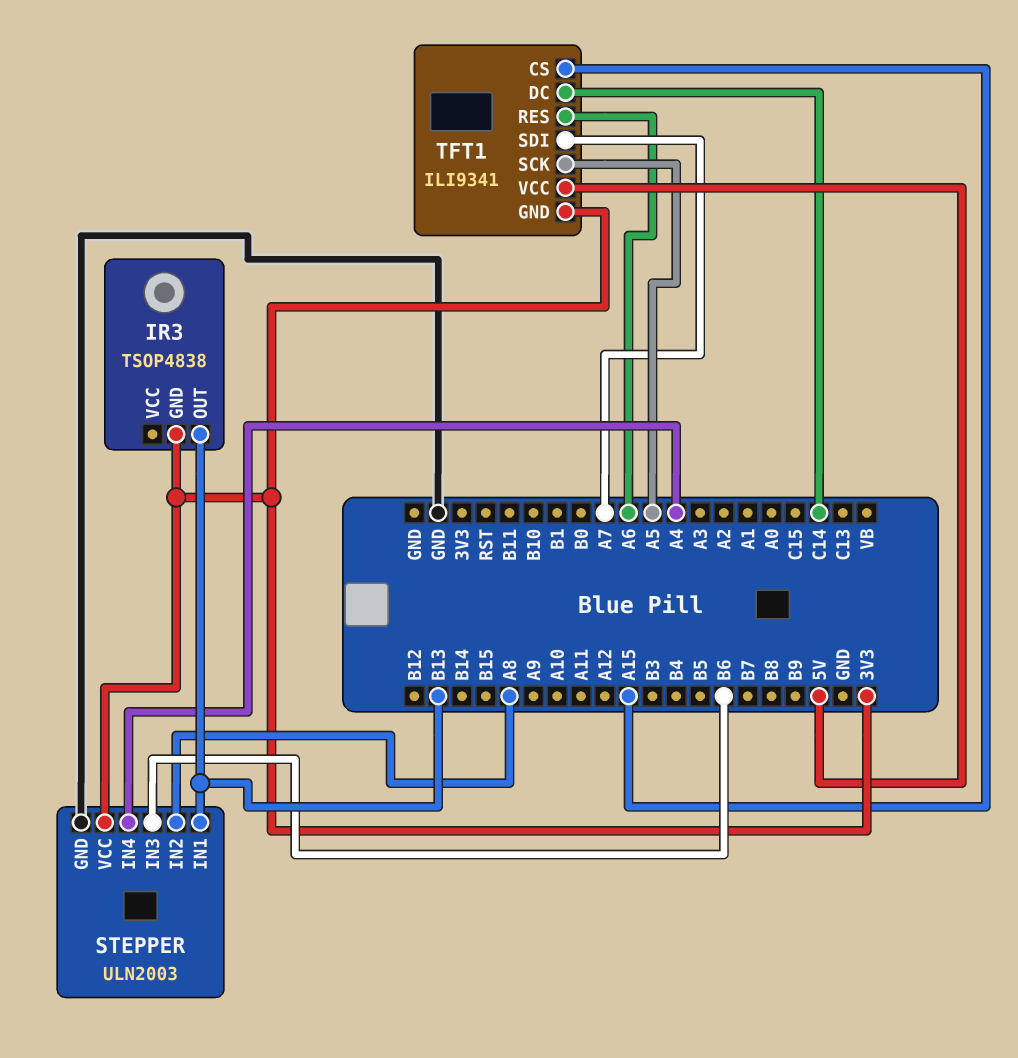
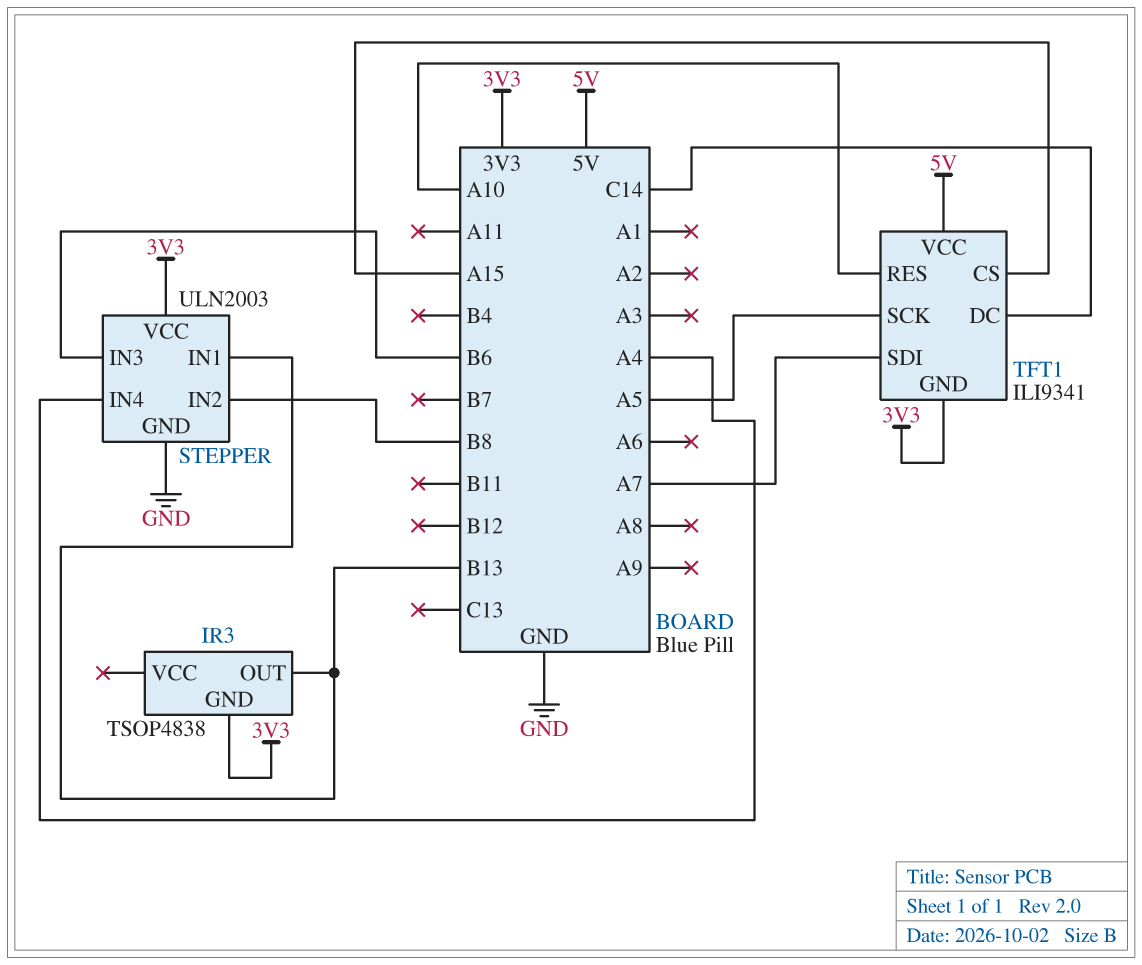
STEPPER pin IN2: A8 -> B8
TFT1 pin RES: A6 -> A10

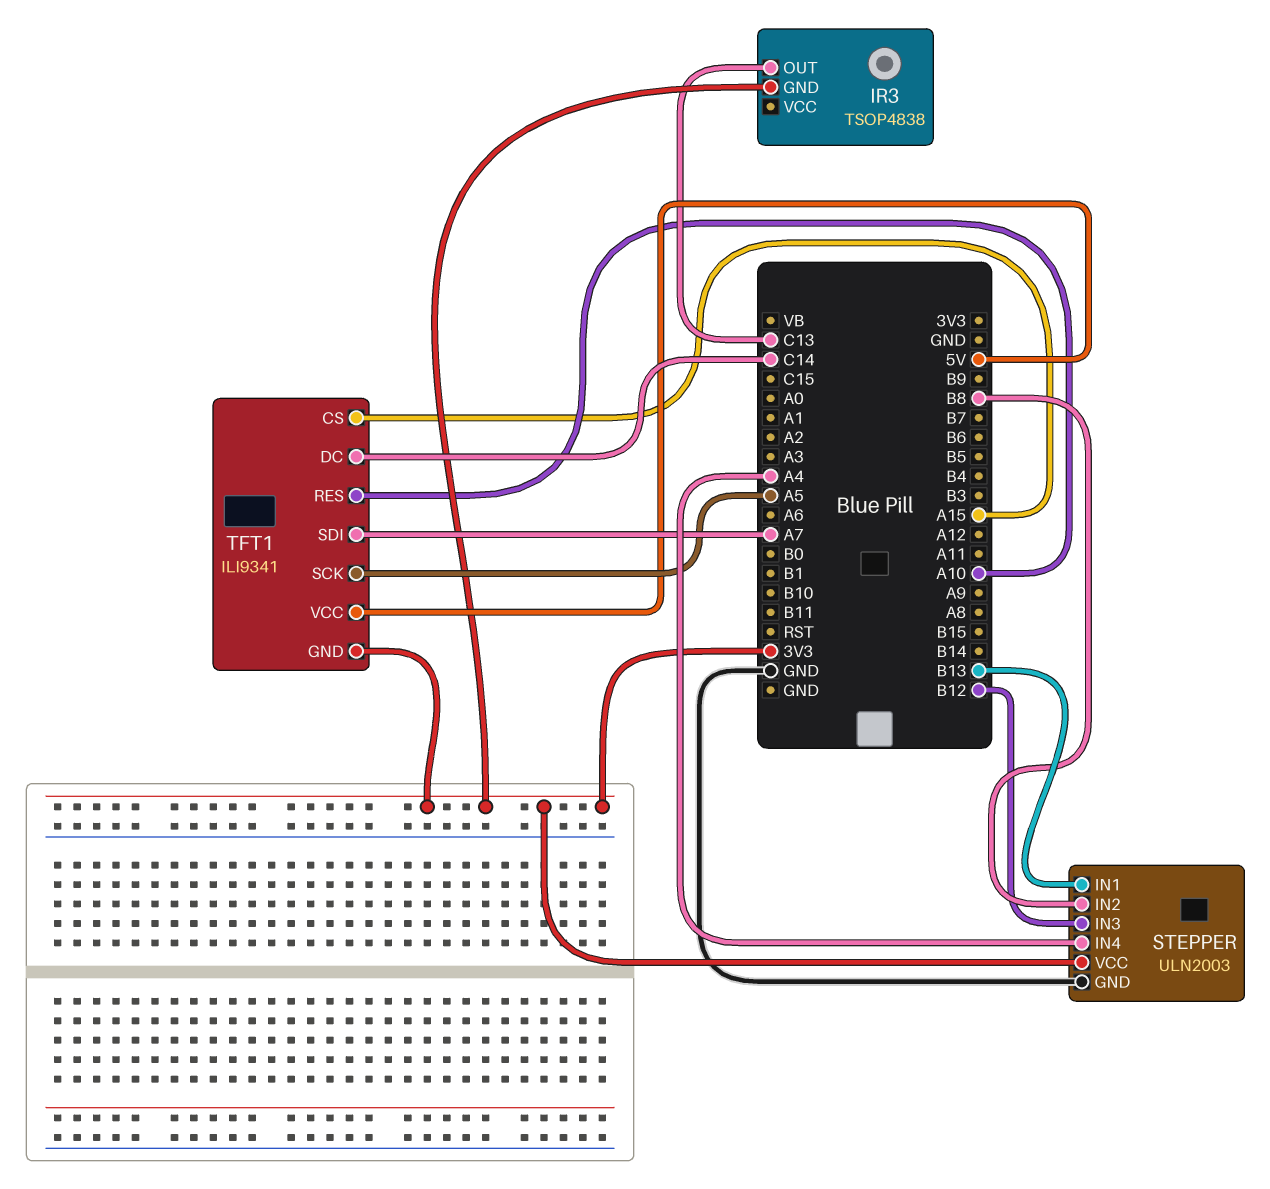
IR3 pin OUT: B13 -> C13
STEPPER pin IN3: B6 -> B12

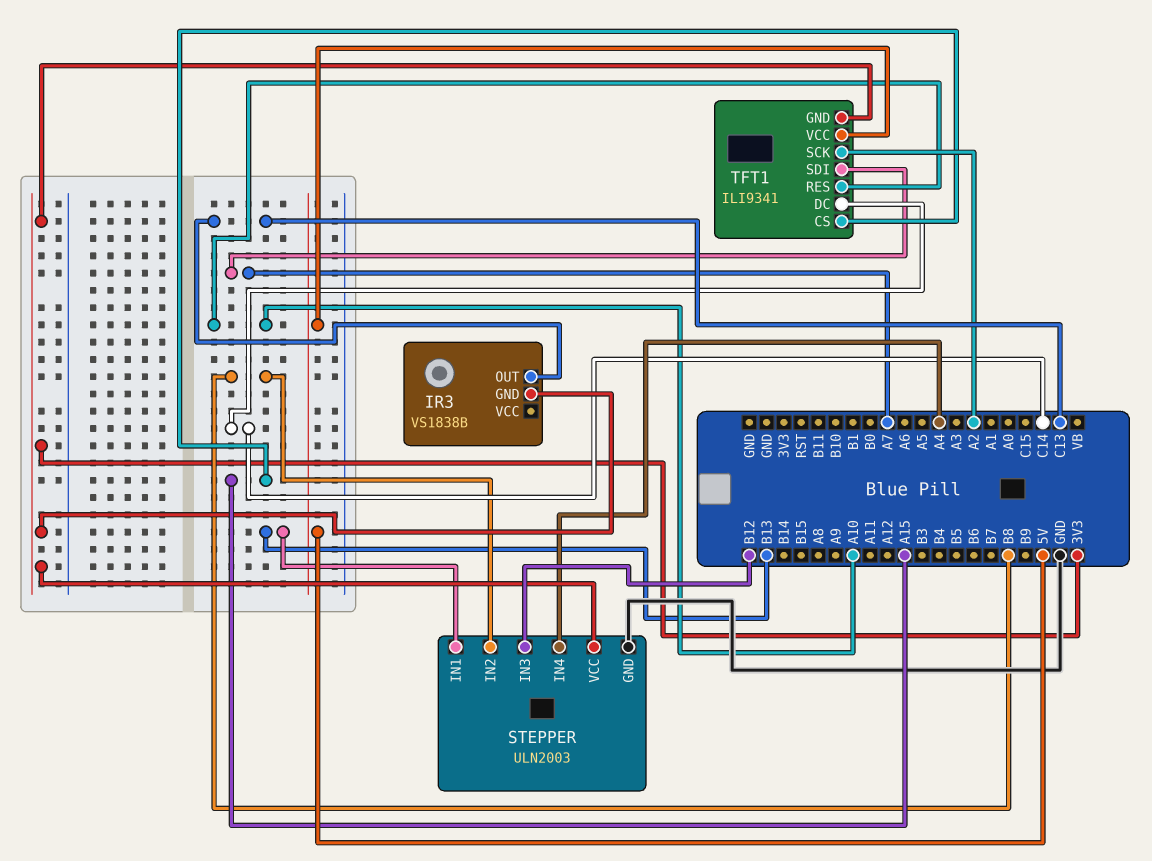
IR3: TSOP4838 -> VS1838B
TFT1 pin SCK: A5 -> A2

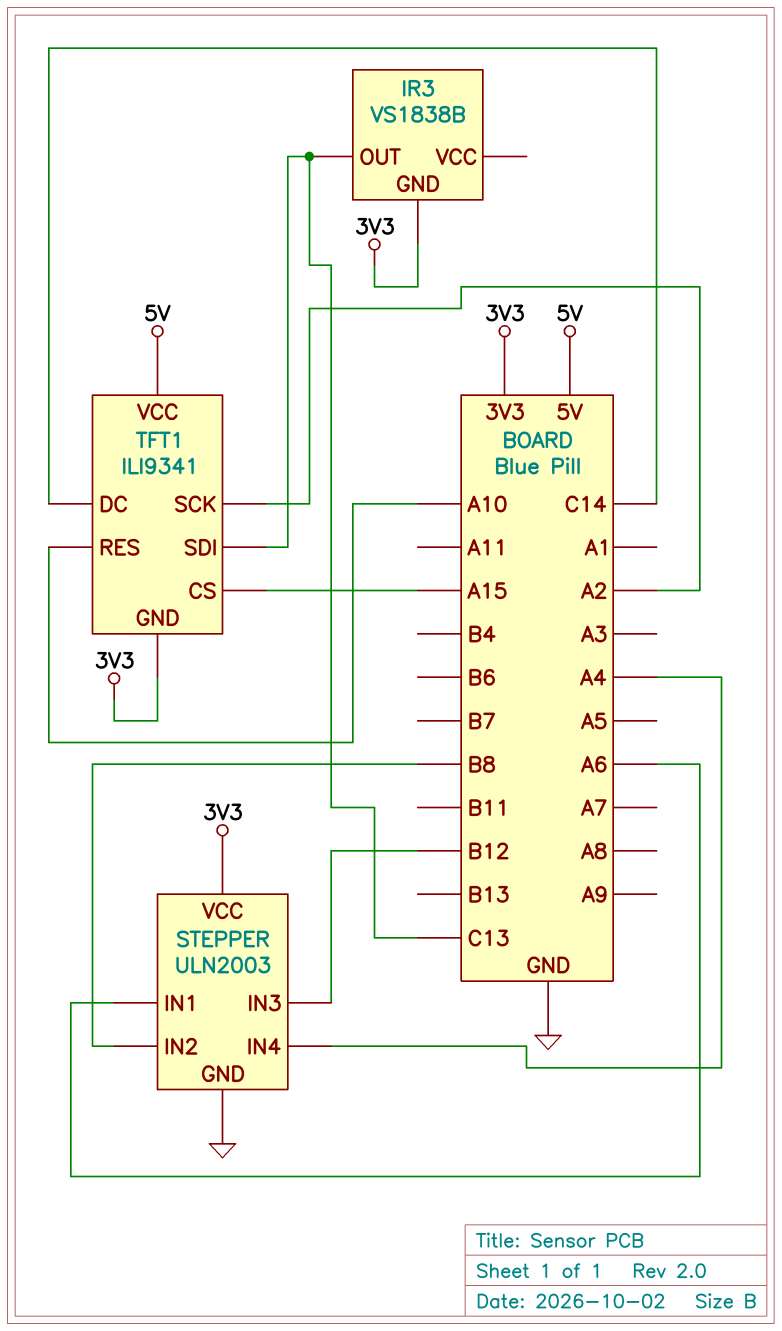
STEPPER pin IN1: B13 -> A6
TFT1 pin SDI: A7 -> C13

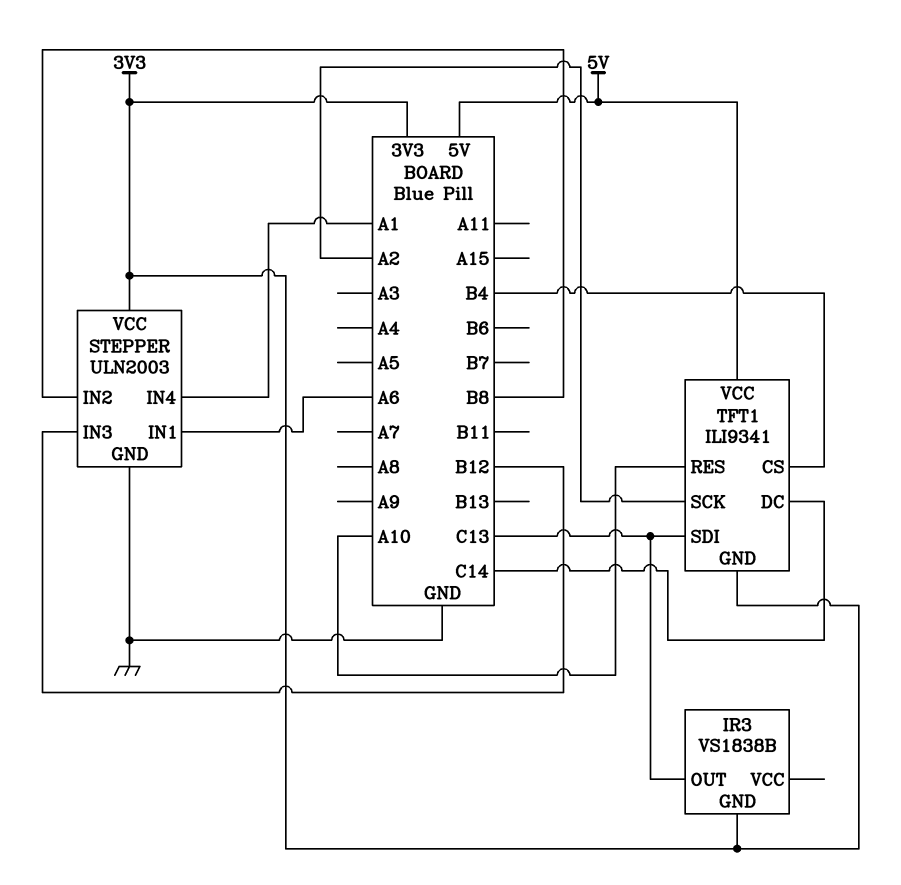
STEPPER pin IN4: A4 -> A1
TFT1 pin CS: A15 -> B4

